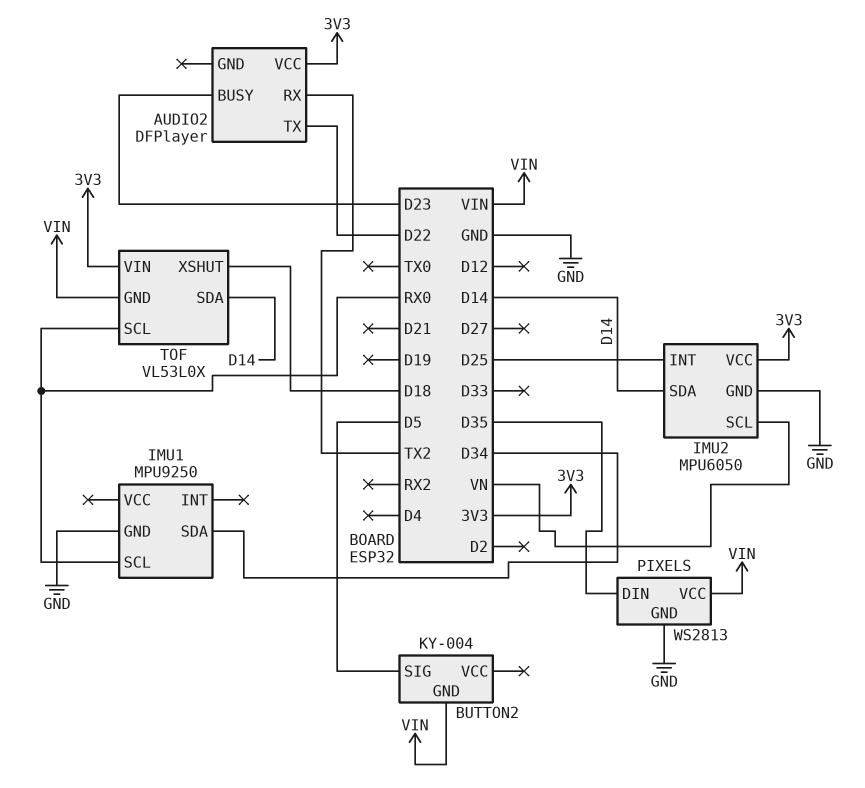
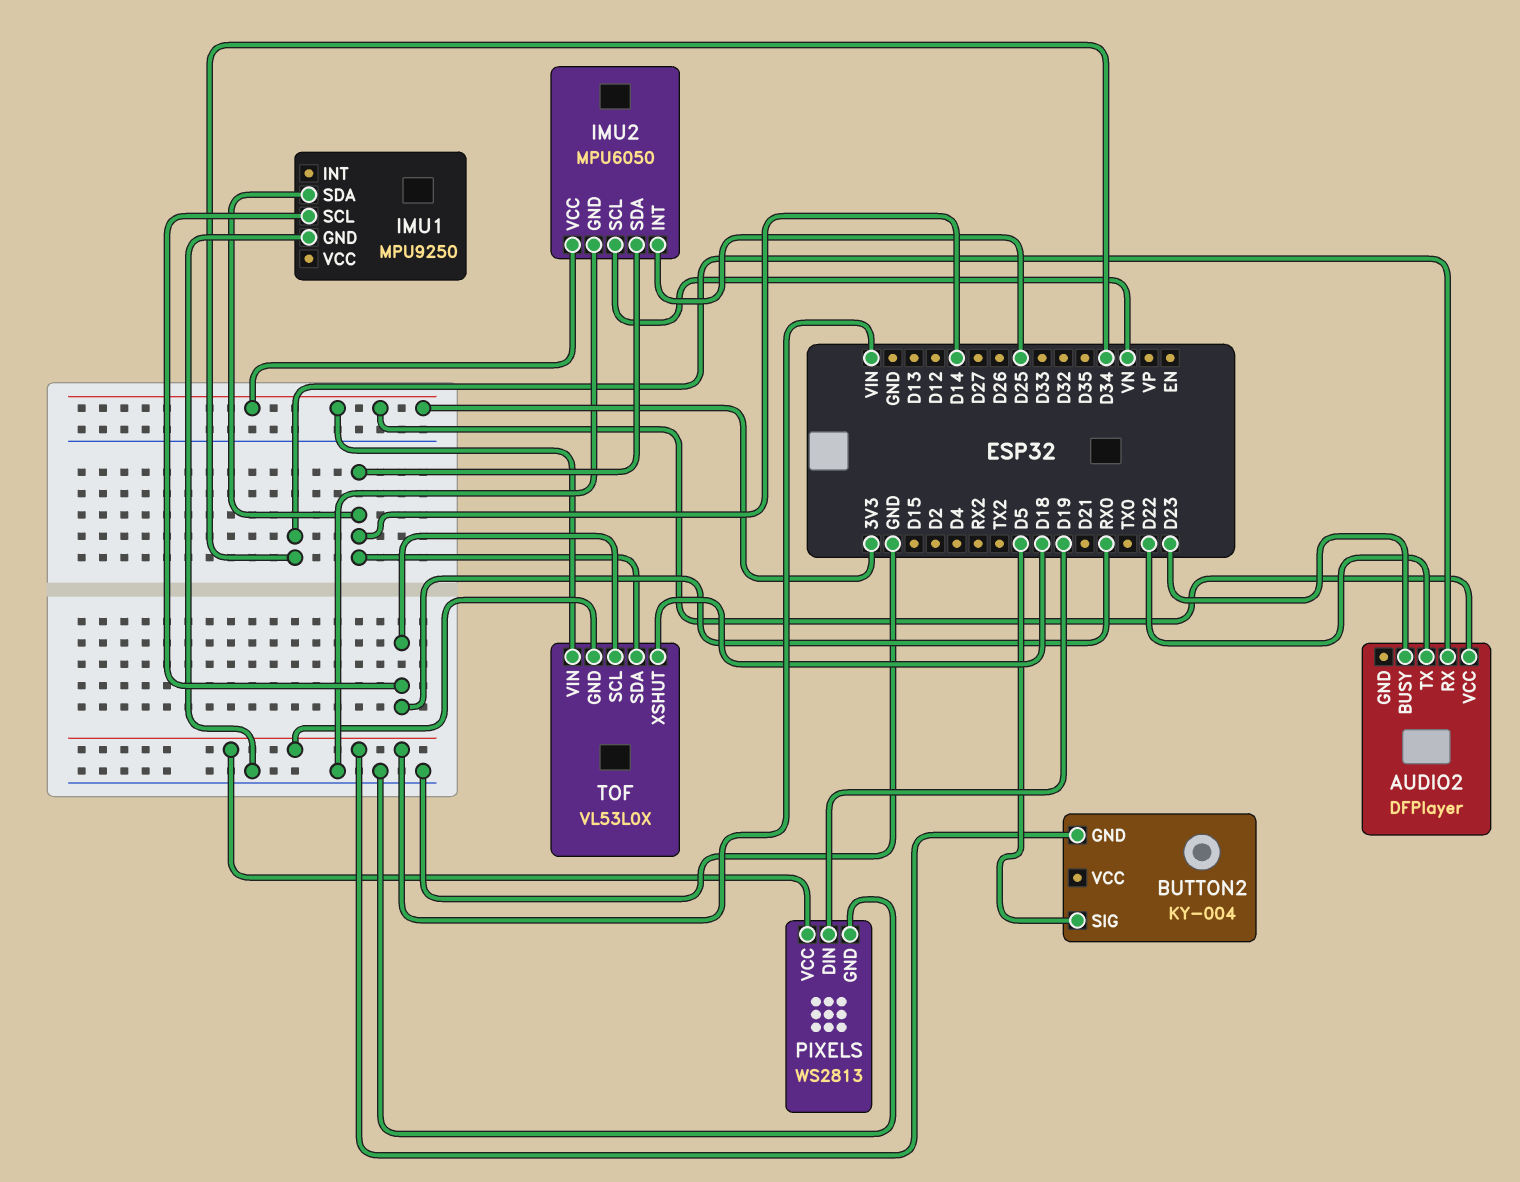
AUDIO2 pin RX: TX2 -> D34
IMU1 pin SDA: D34 -> D14
PIXELS pin DIN: D35 -> D19

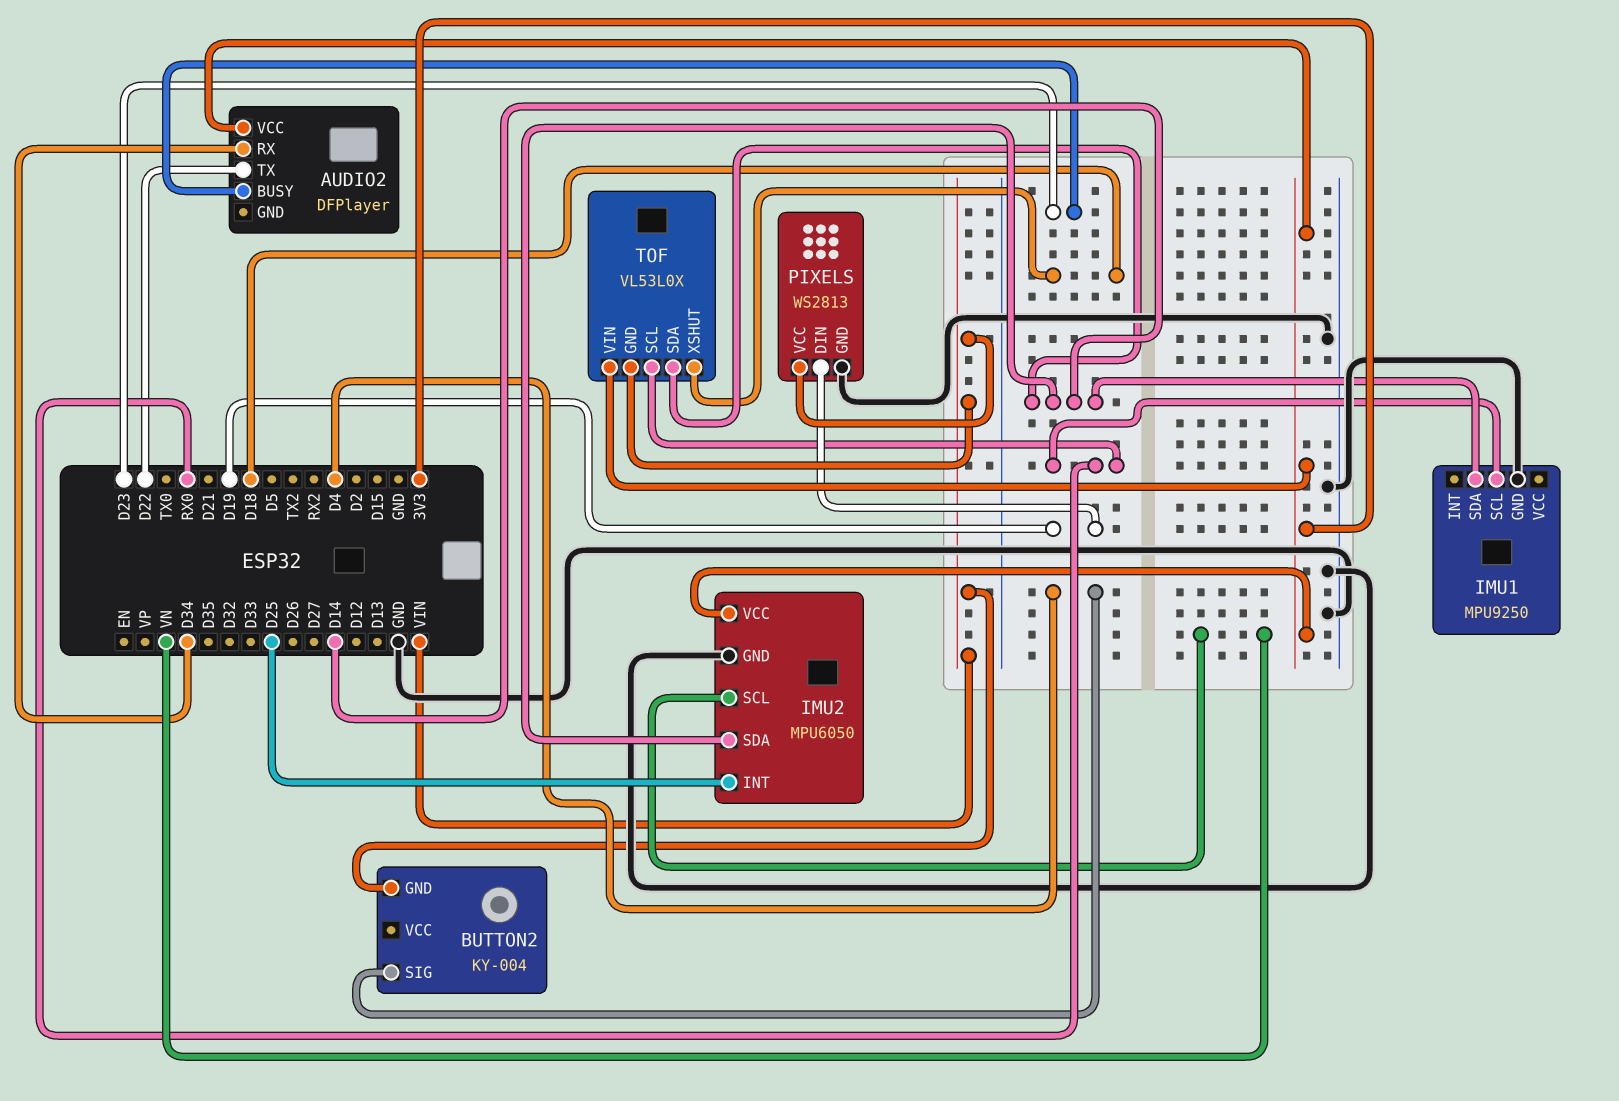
BUTTON2 pin SIG: D5 -> D4

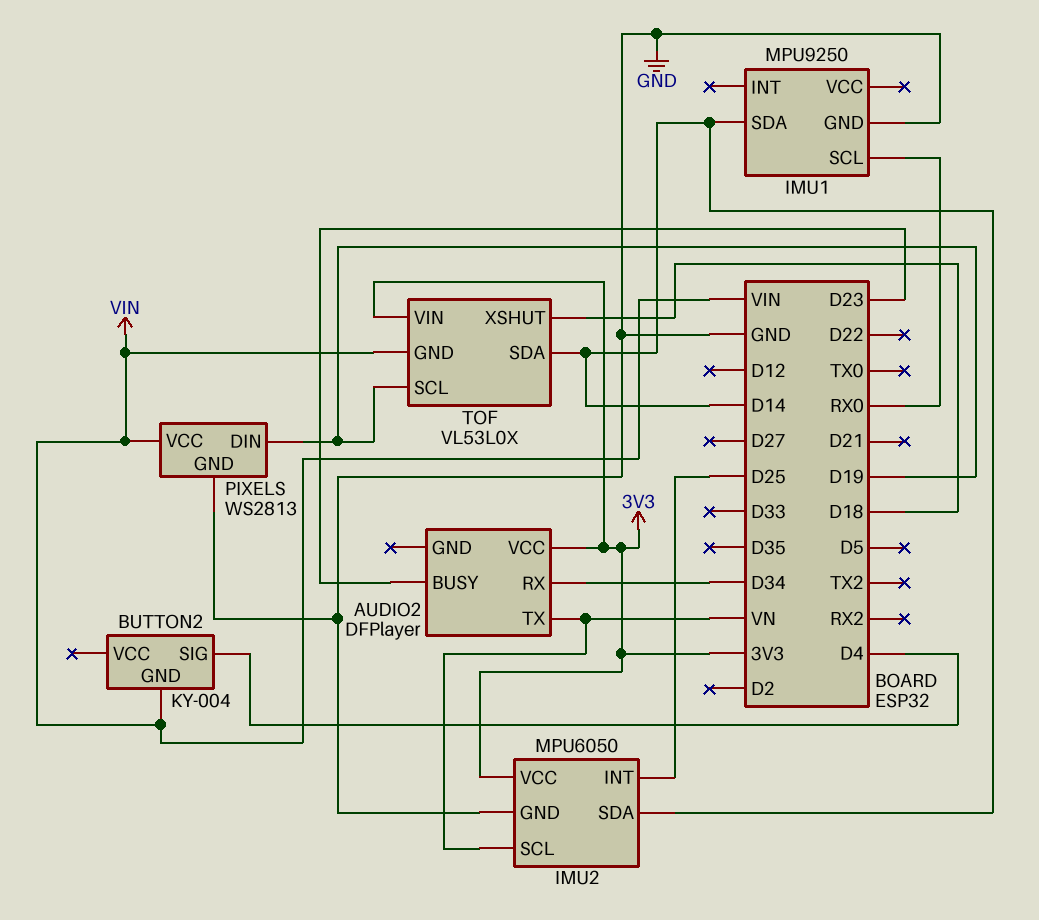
AUDIO2 pin TX: D22 -> VN
TOF pin SCL: RX0 -> D19

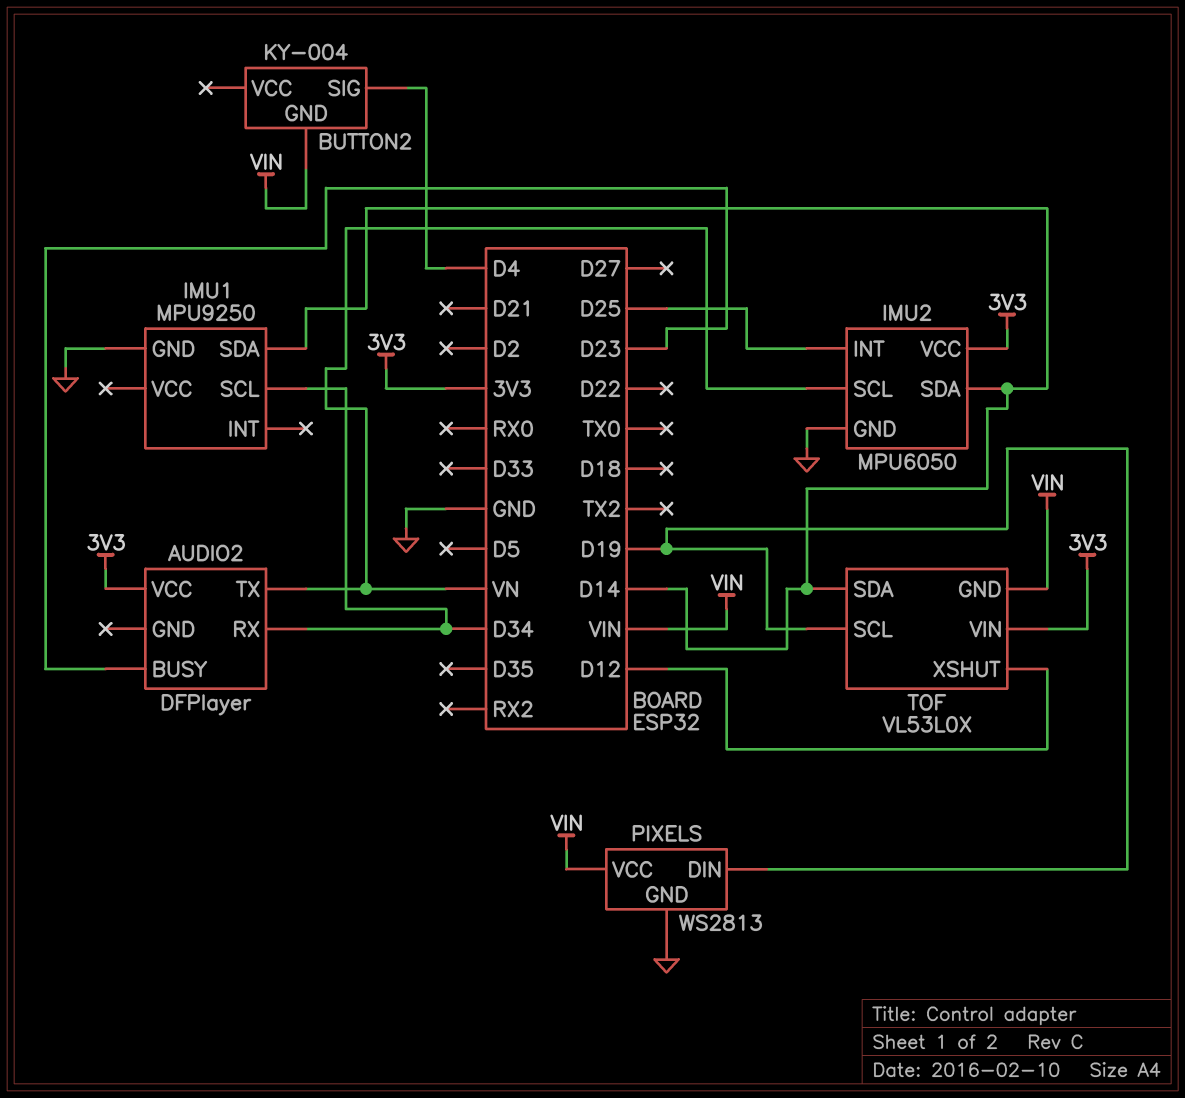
IMU1 pin SCL: RX0 -> D34
TOF pin XSHUT: D18 -> D12

